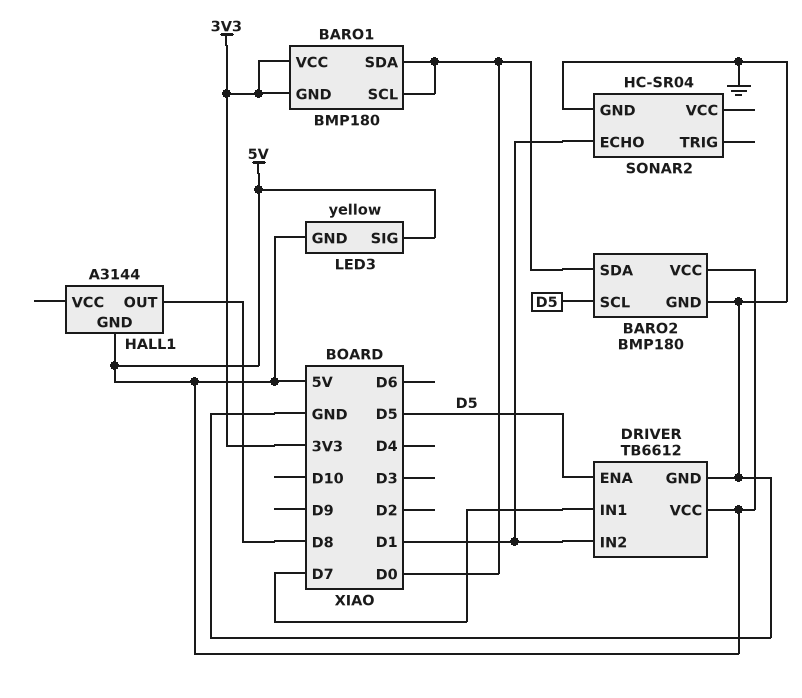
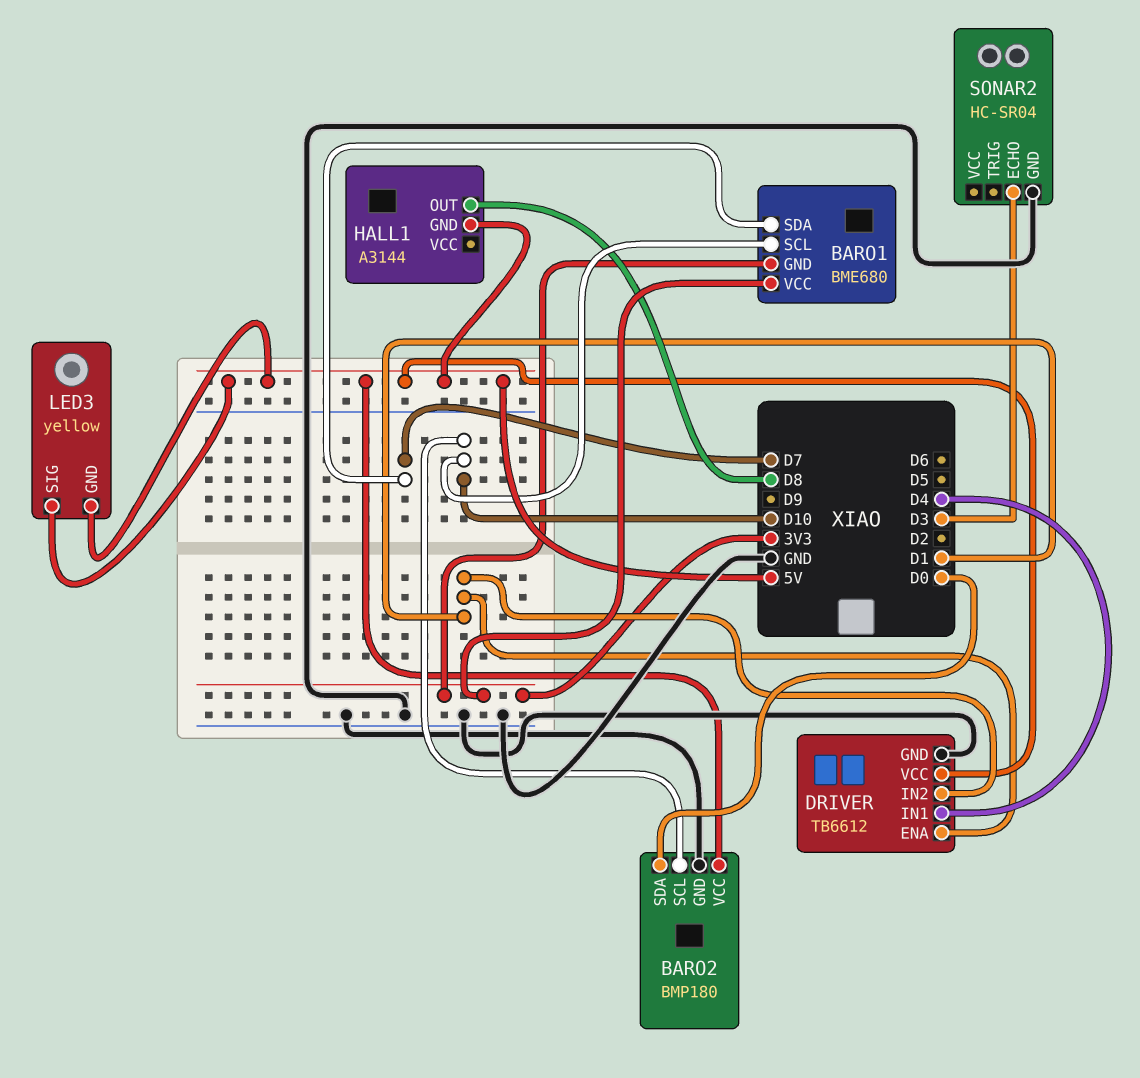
BARO1: BMP180 -> BME680
BARO1 pin SCL: D0 -> D10
BARO1 pin SDA: D0 -> D7
BARO2 pin SCL: D5 -> D10
DRIVER pin ENA: D5 -> D1
DRIVER pin IN1: D7 -> D4
SONAR2 pin ECHO: D1 -> D3

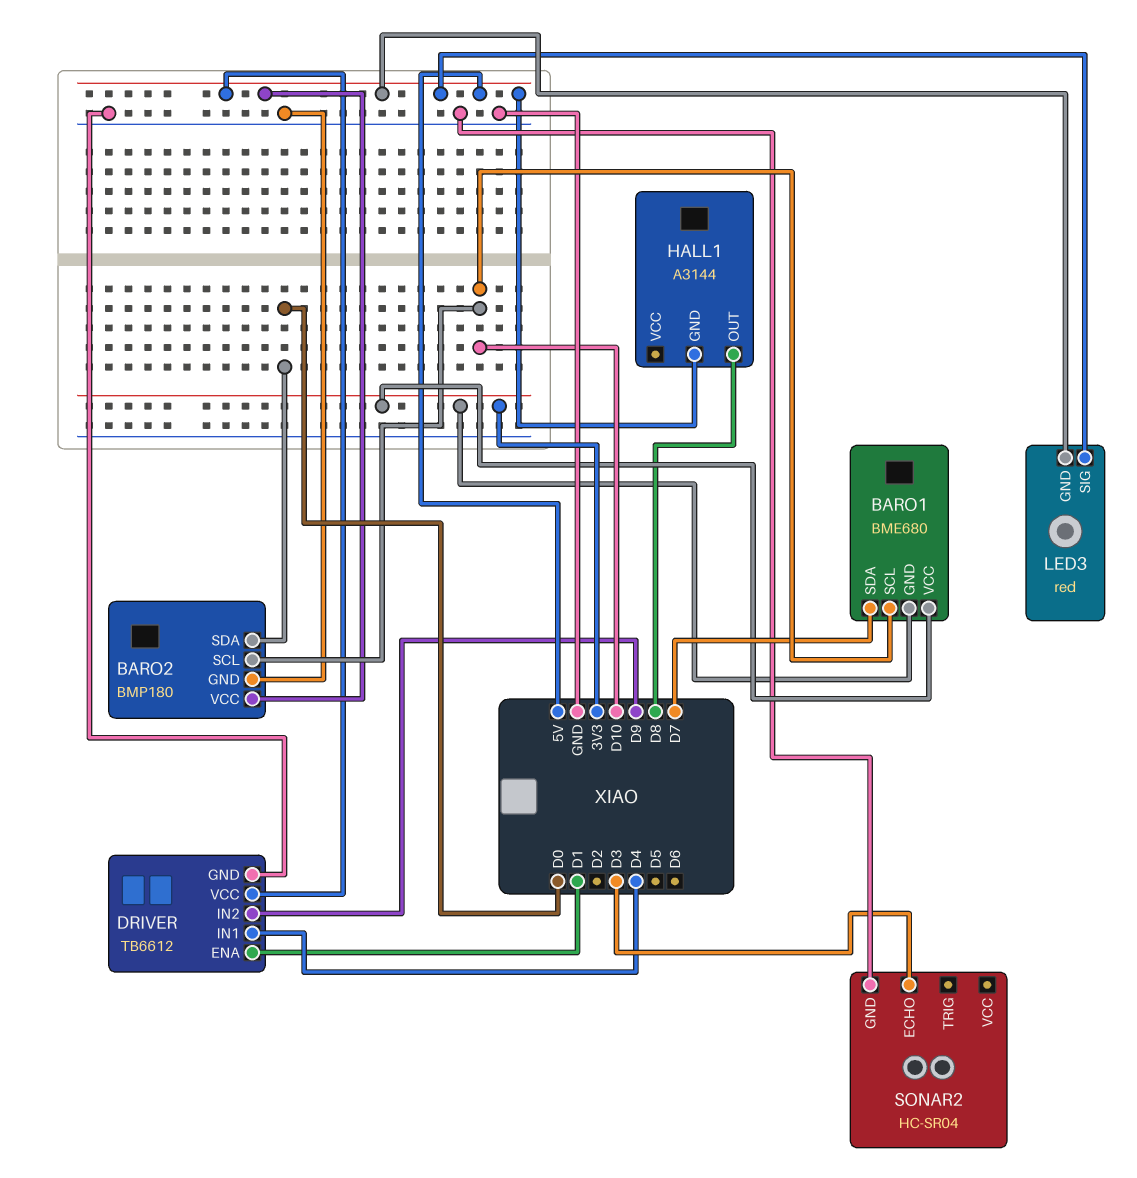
DRIVER pin IN2: D1 -> D9
LED3: yellow -> red

